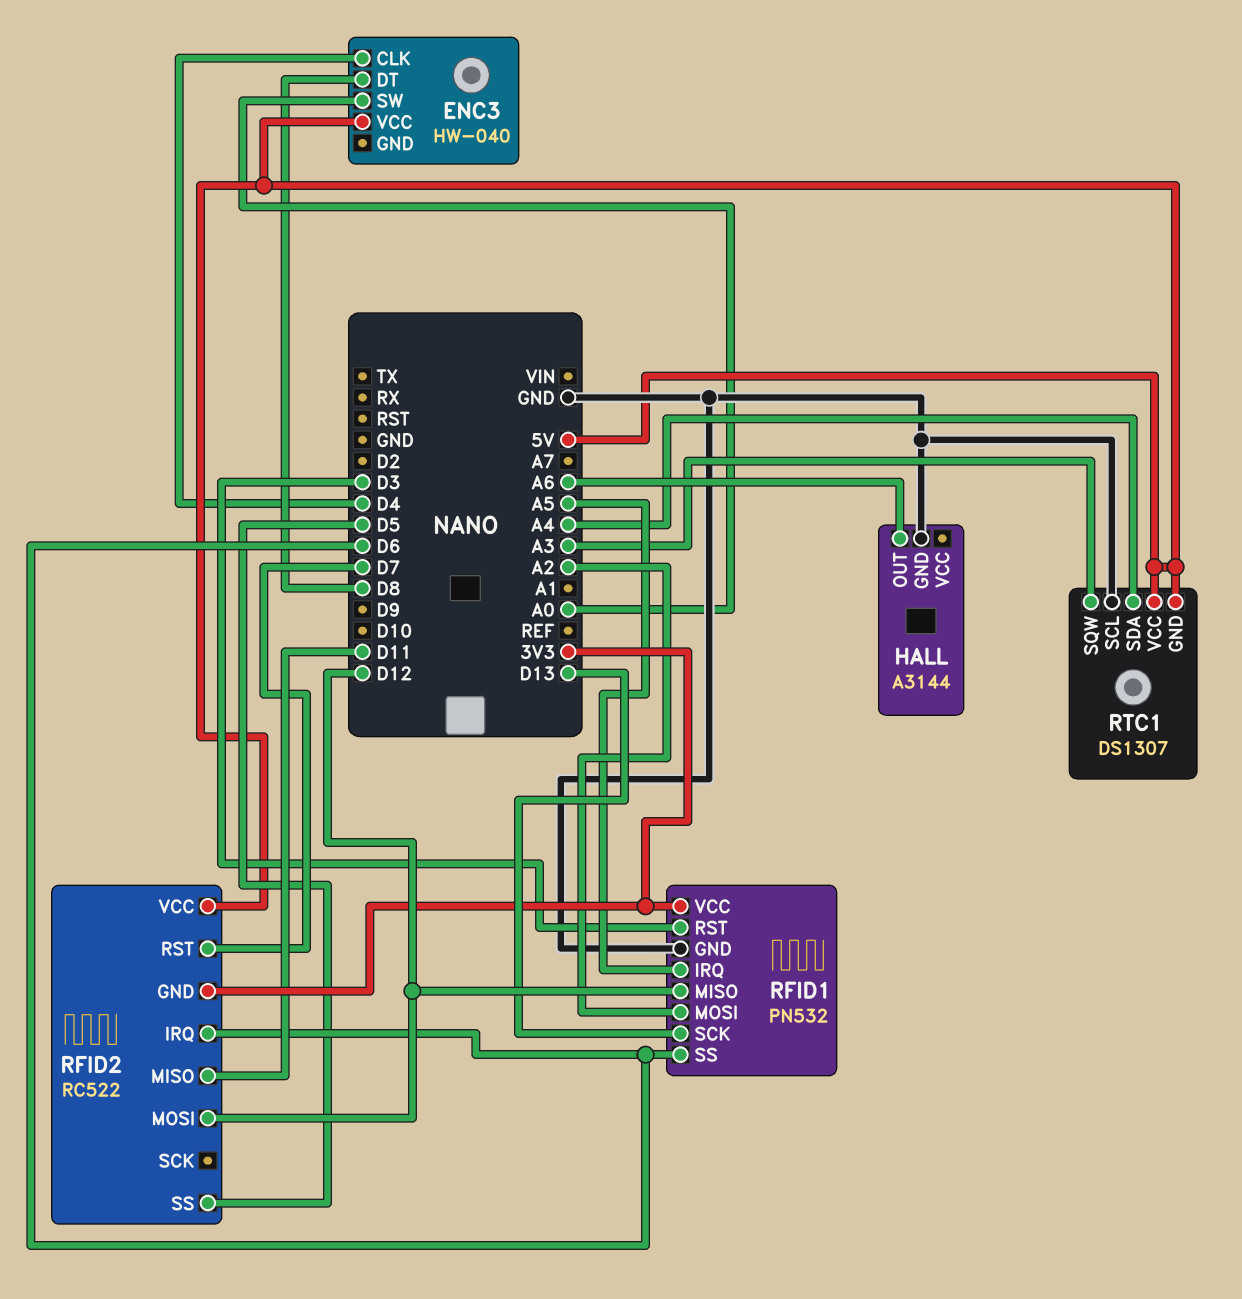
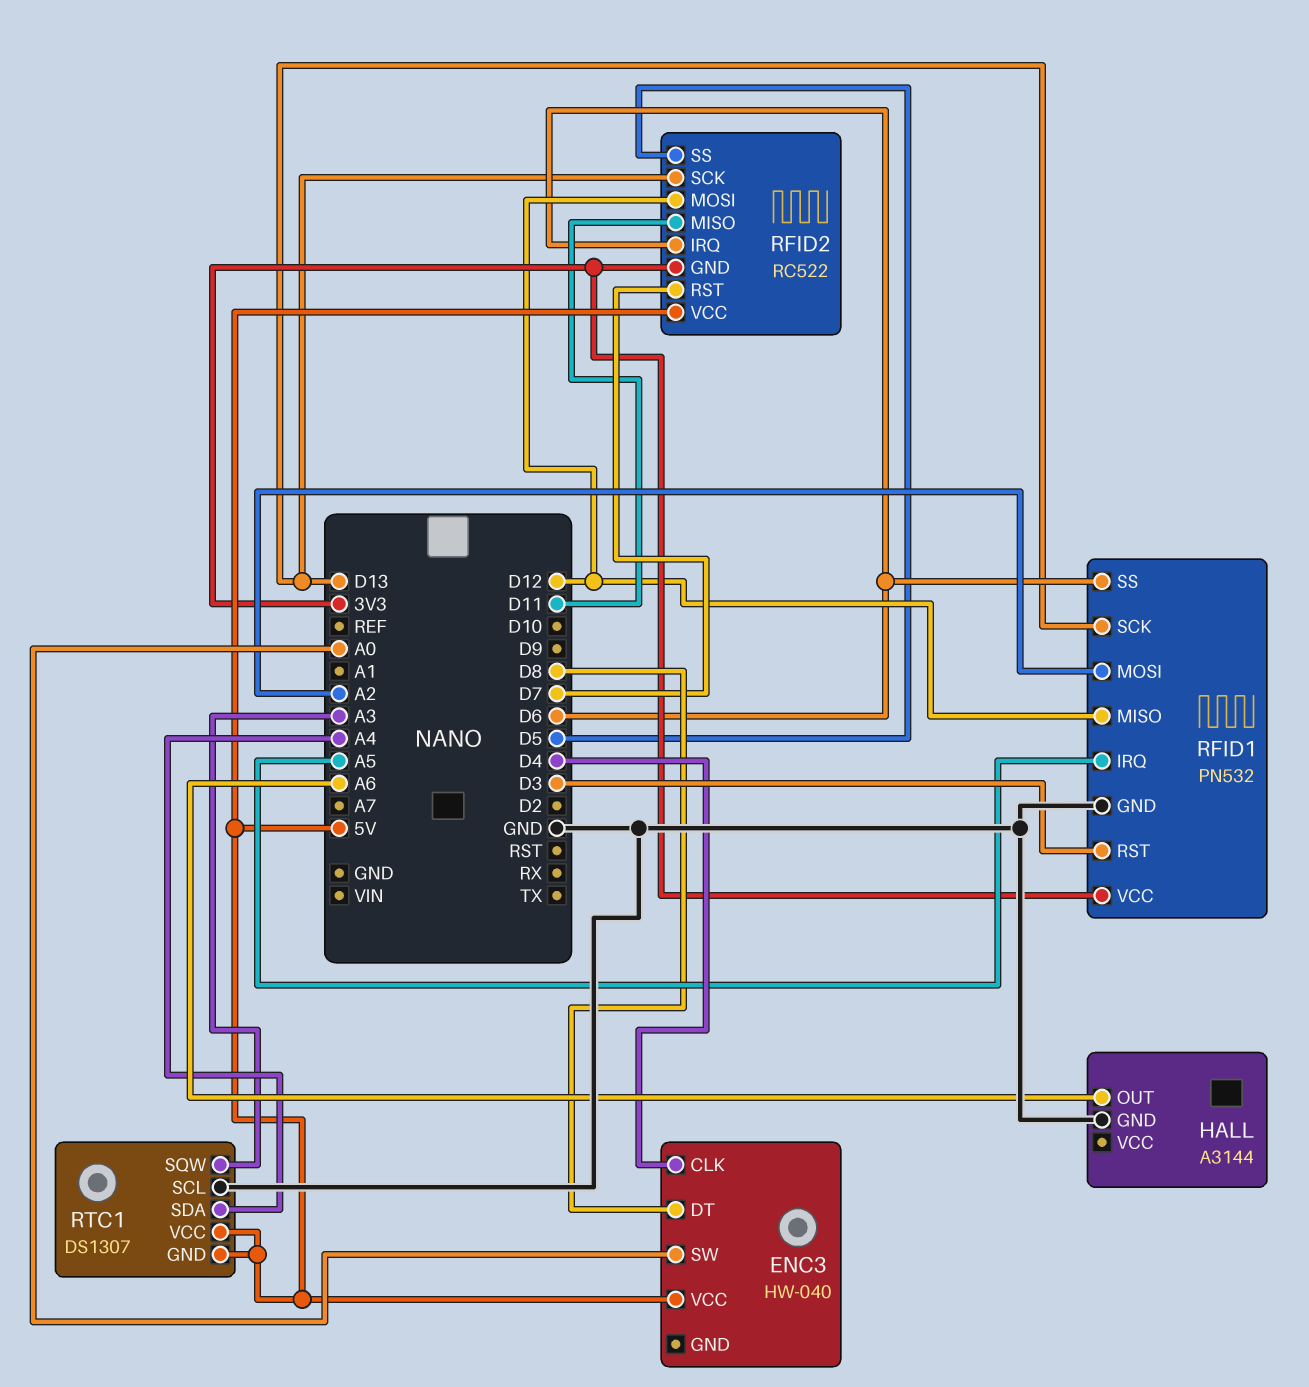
RFID2 pin SCK: none -> D13

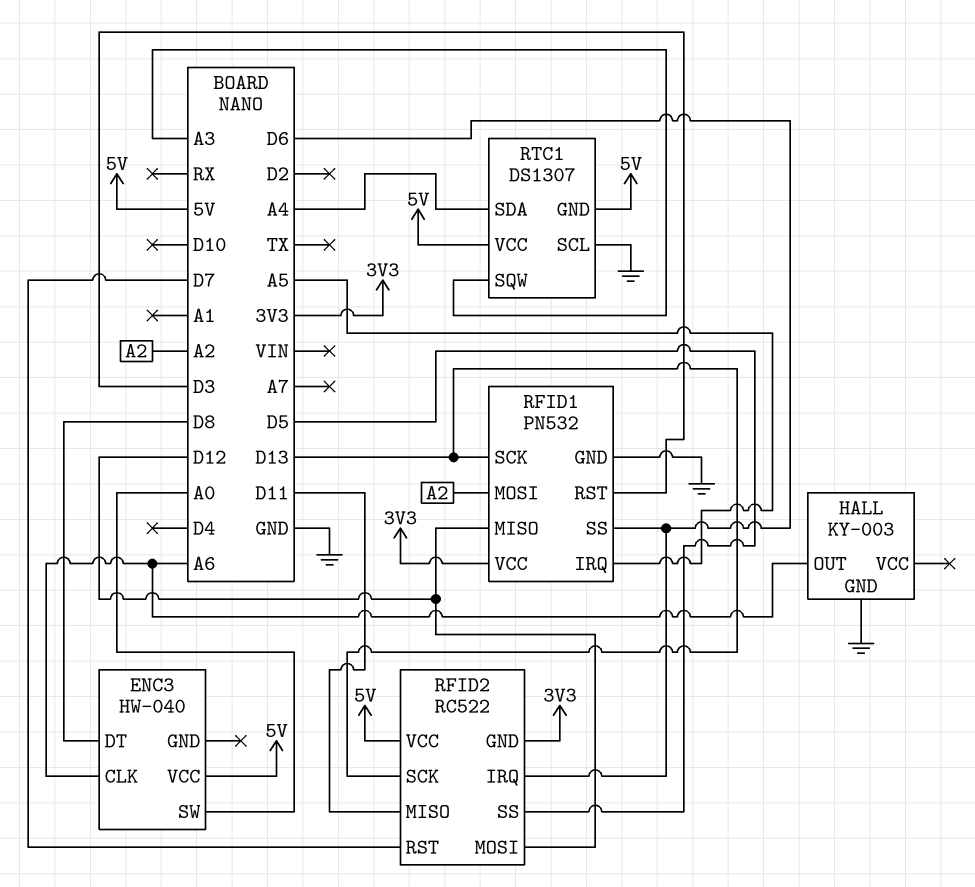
ENC3 pin CLK: D4 -> A6
HALL: A3144 -> KY-003

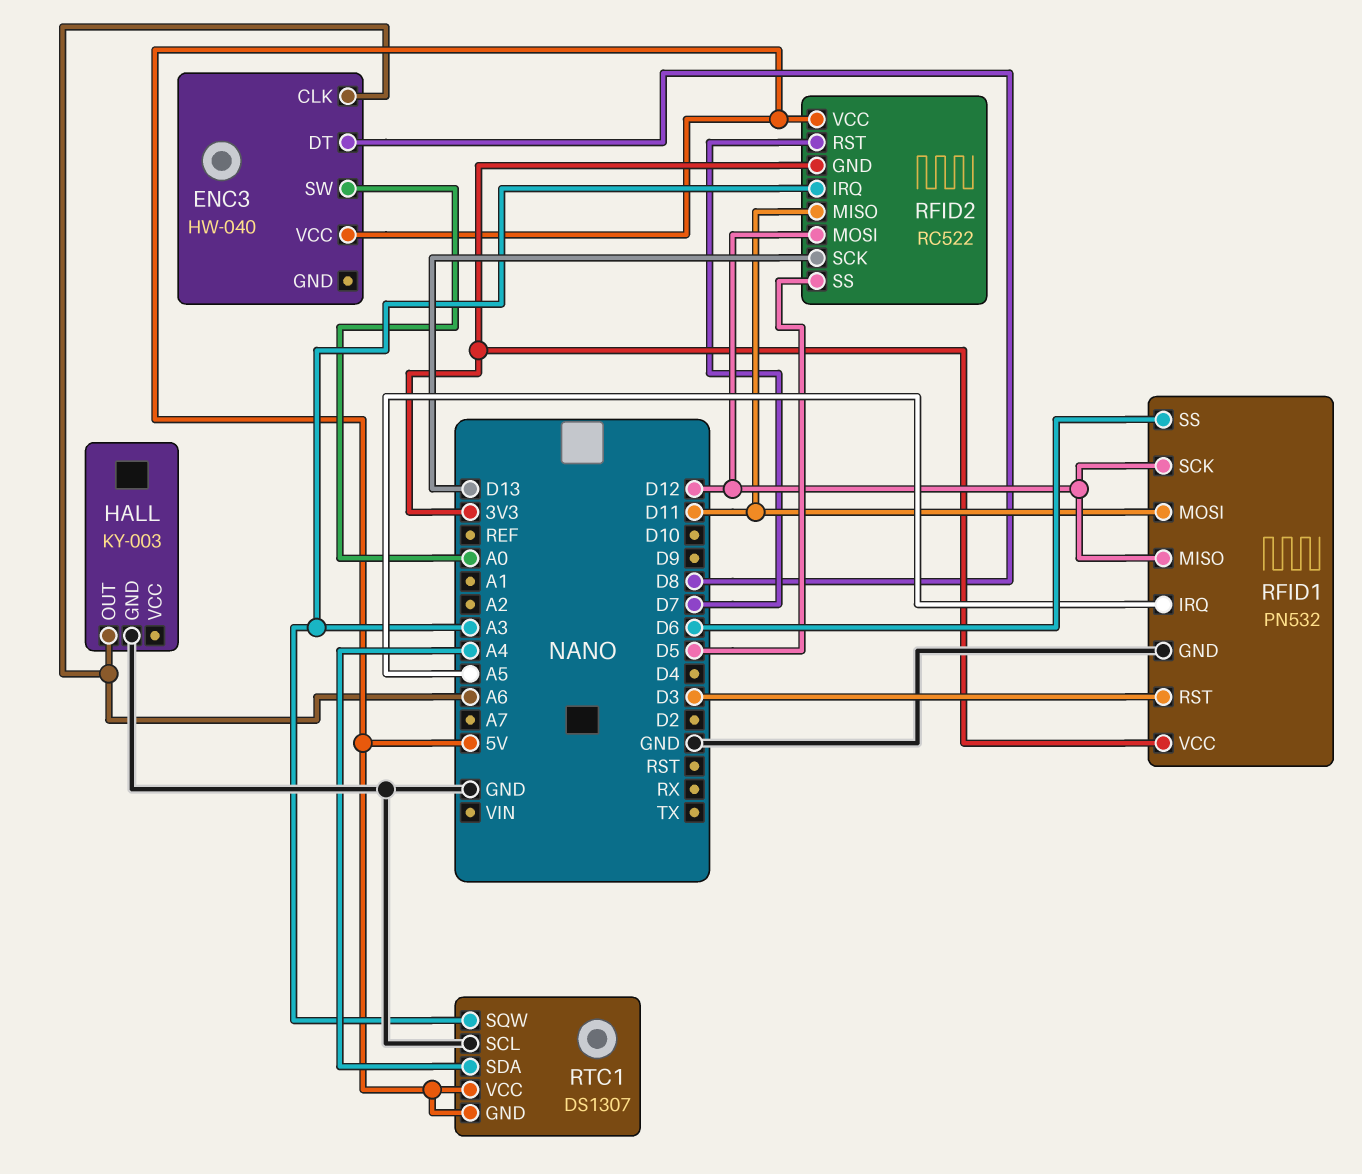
RFID1 pin MOSI: A2 -> D11
RFID1 pin SCK: D13 -> D12
RFID2 pin IRQ: D6 -> A3

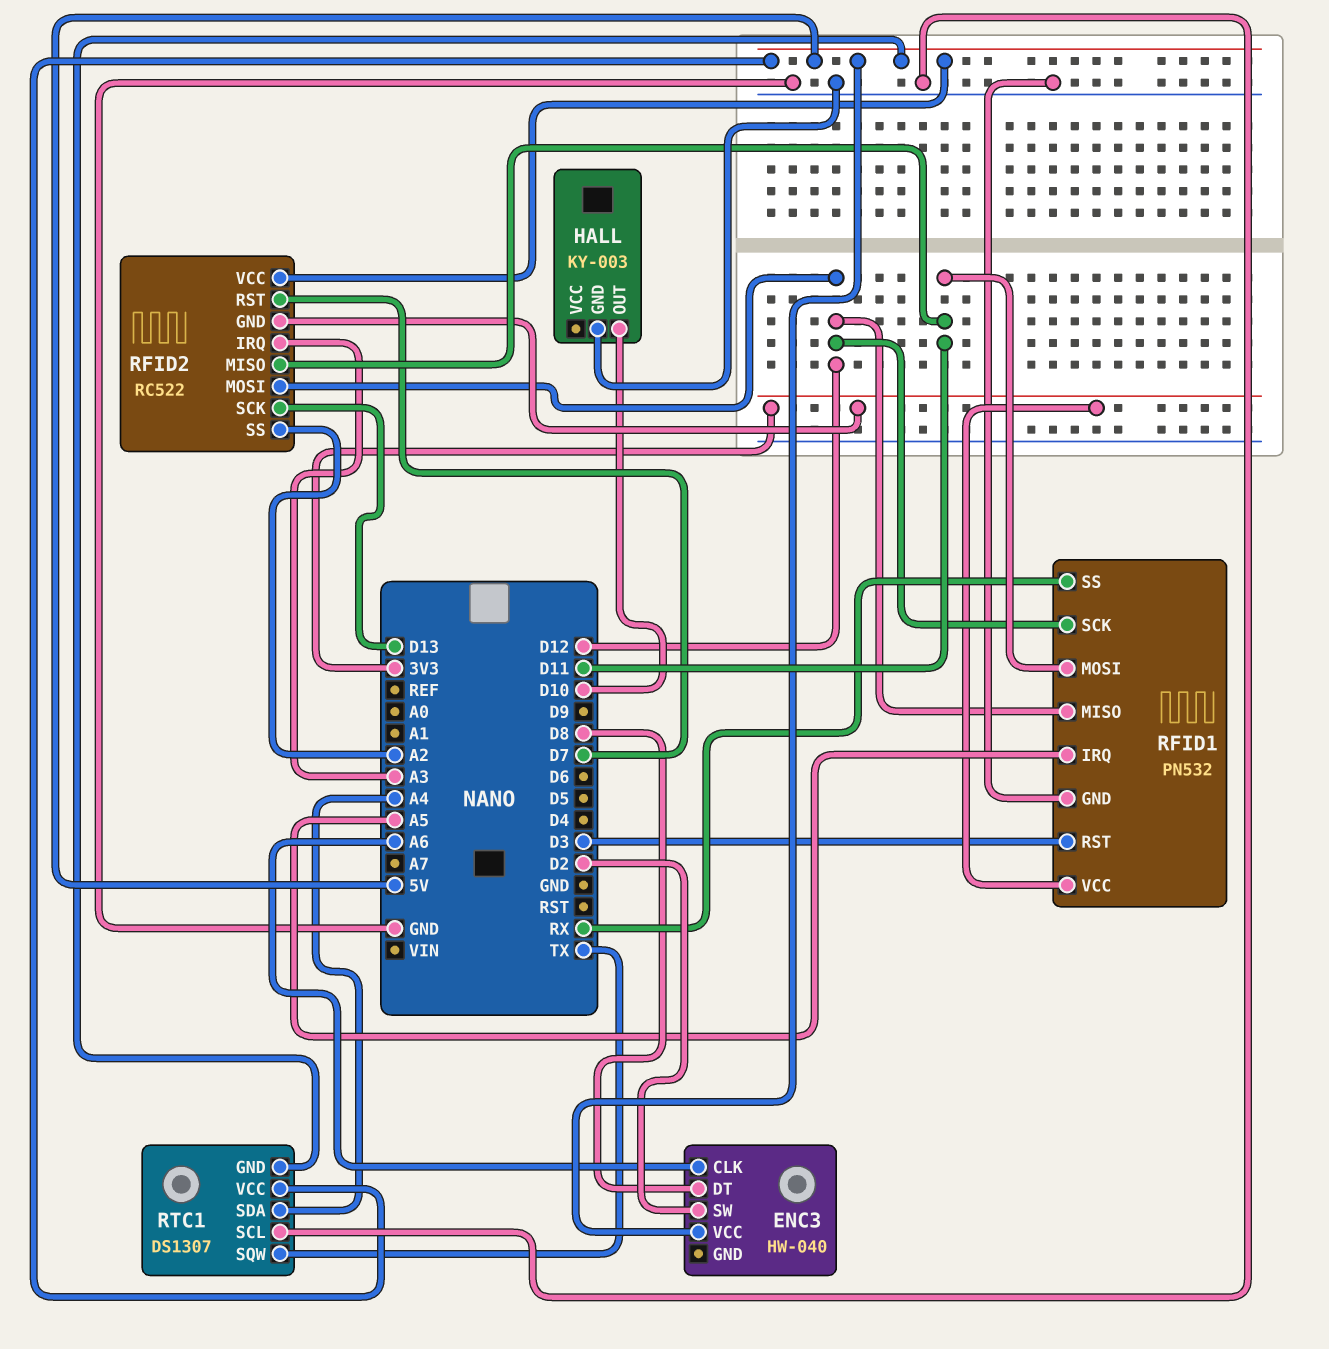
ENC3 pin SW: A0 -> D2
HALL pin OUT: A6 -> D10
RFID1 pin SS: D6 -> RX
RFID2 pin SS: D5 -> A2
RTC1 pin SQW: A3 -> TX

